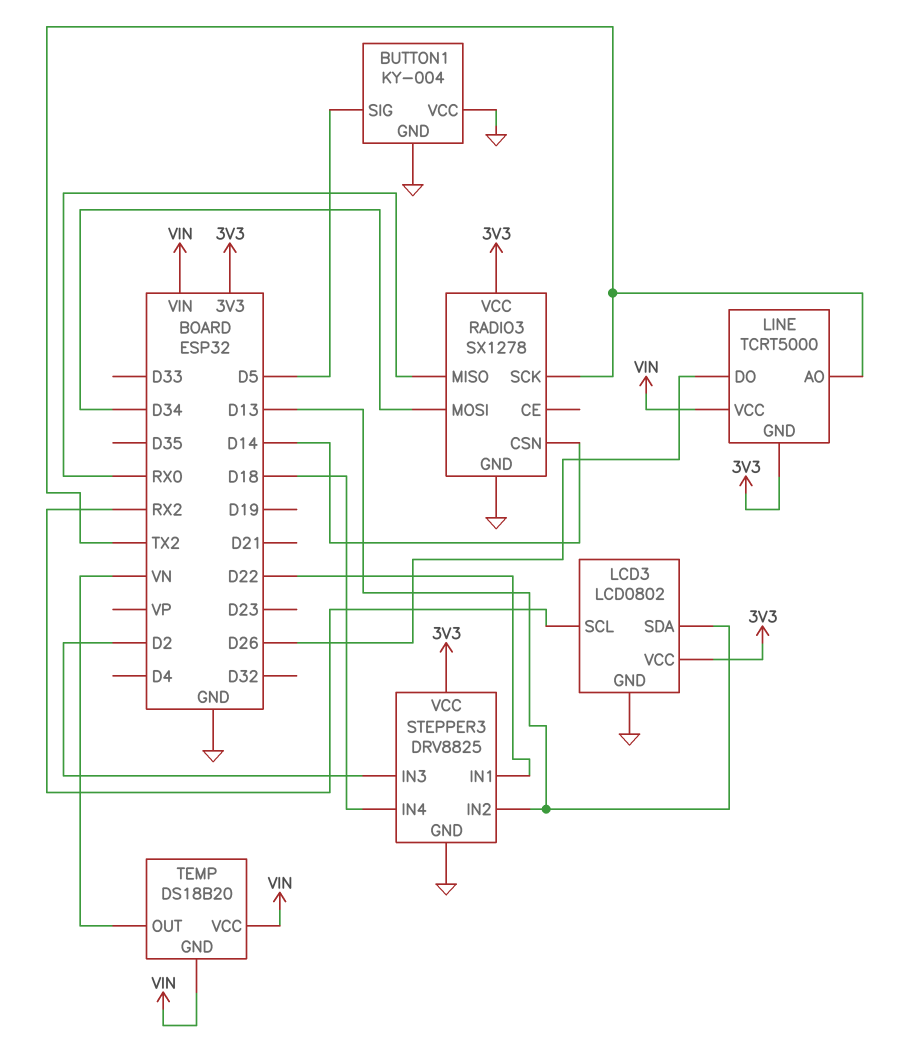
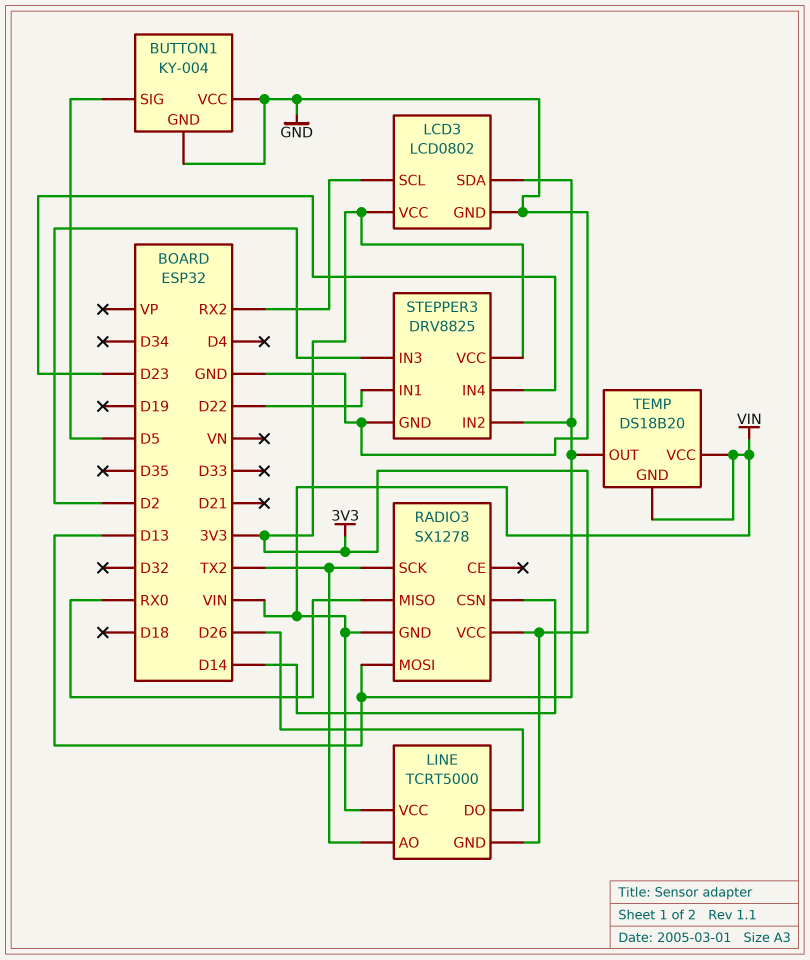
RADIO3 pin GND: GND -> VIN
RADIO3 pin MOSI: D34 -> D13
STEPPER3 pin IN4: D18 -> D23
TEMP pin OUT: VN -> D13

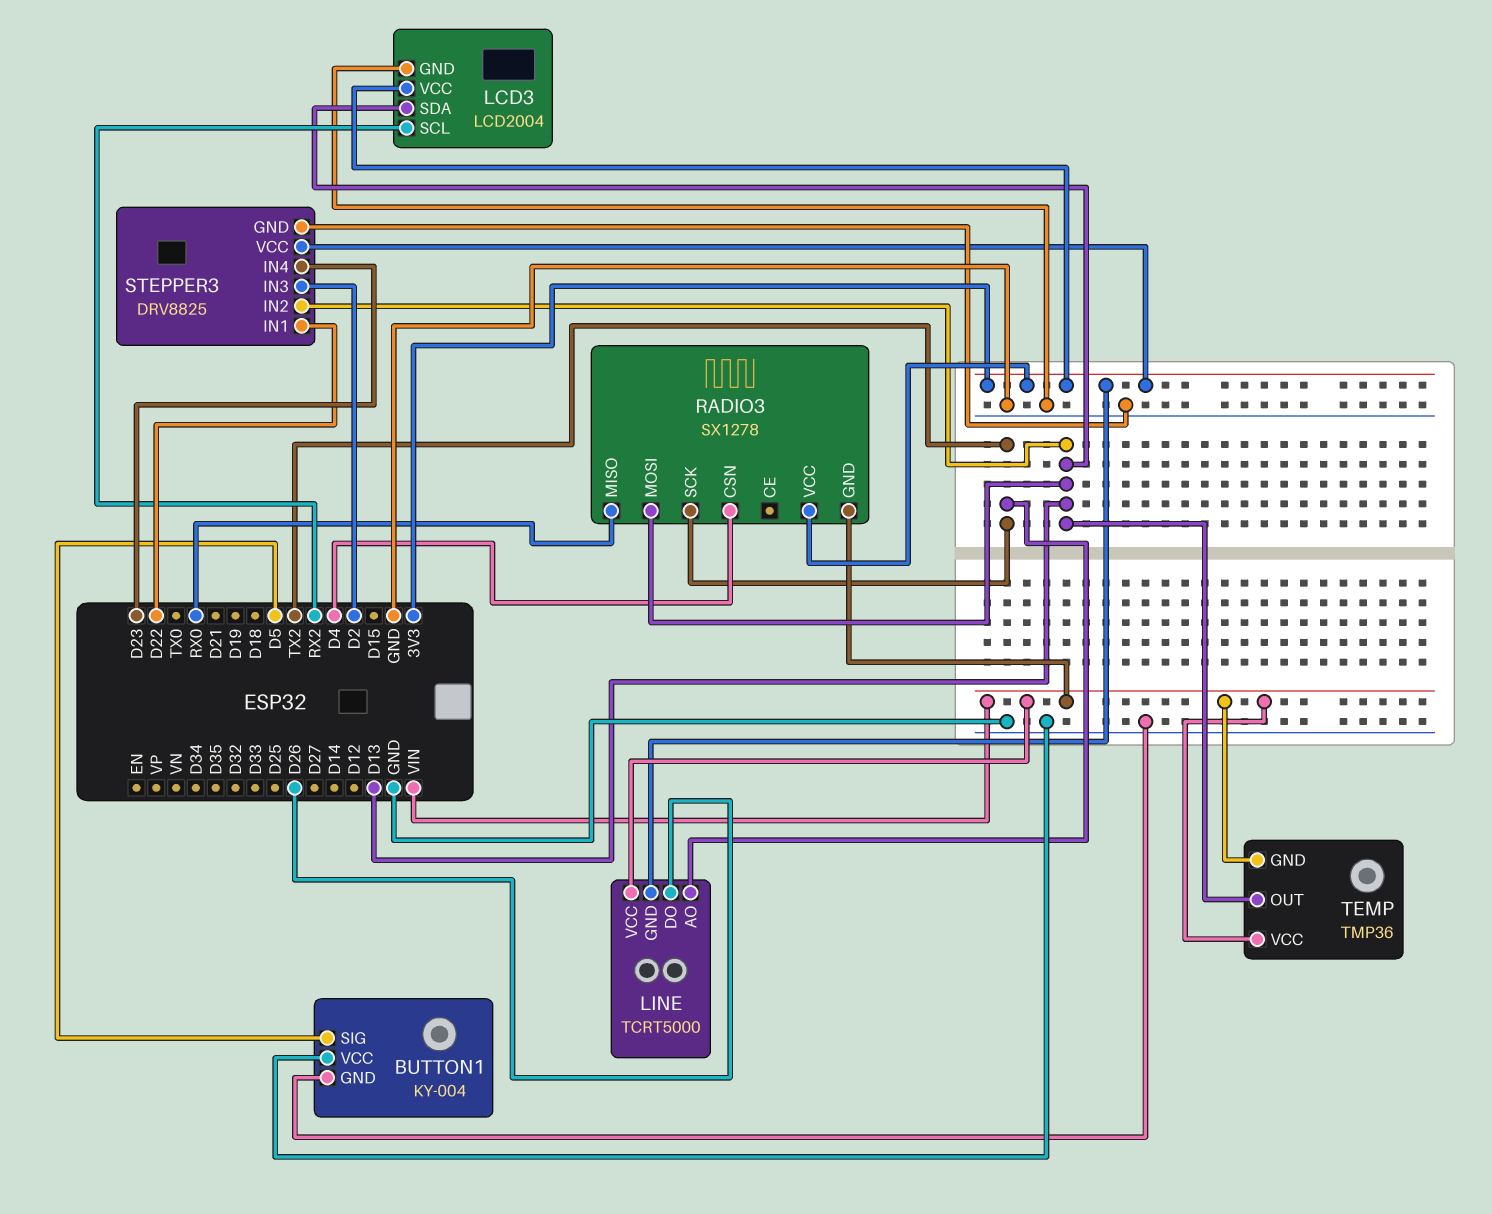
LCD3: LCD0802 -> LCD2004
RADIO3 pin CSN: D14 -> D4
TEMP: DS18B20 -> TMP36

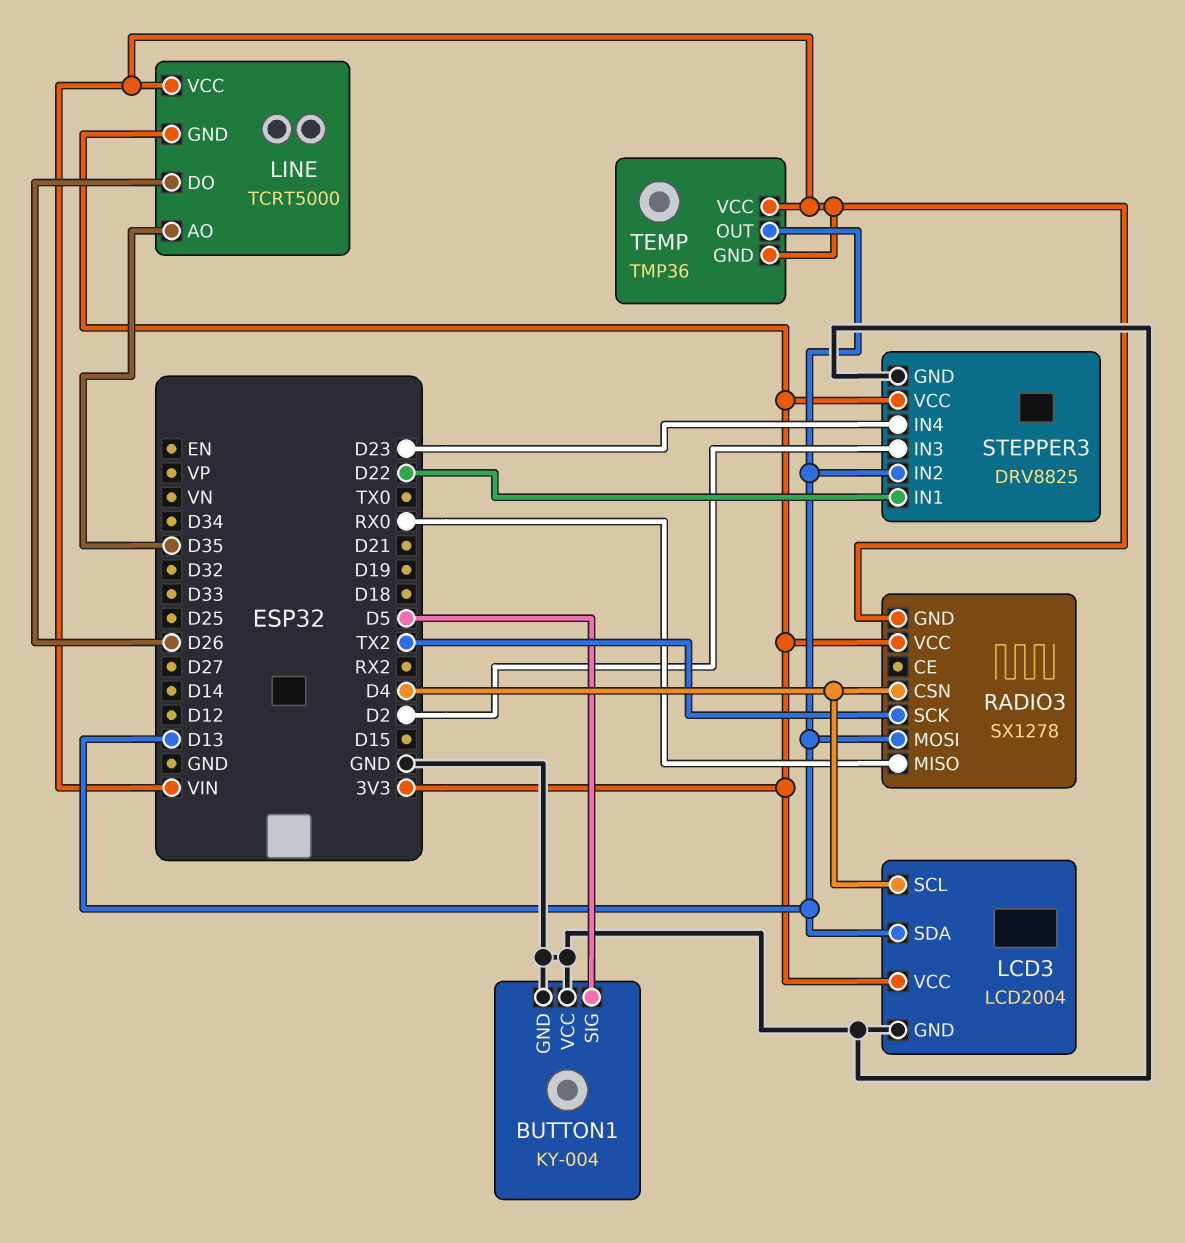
LCD3 pin SCL: RX2 -> D4
LINE pin AO: TX2 -> D35

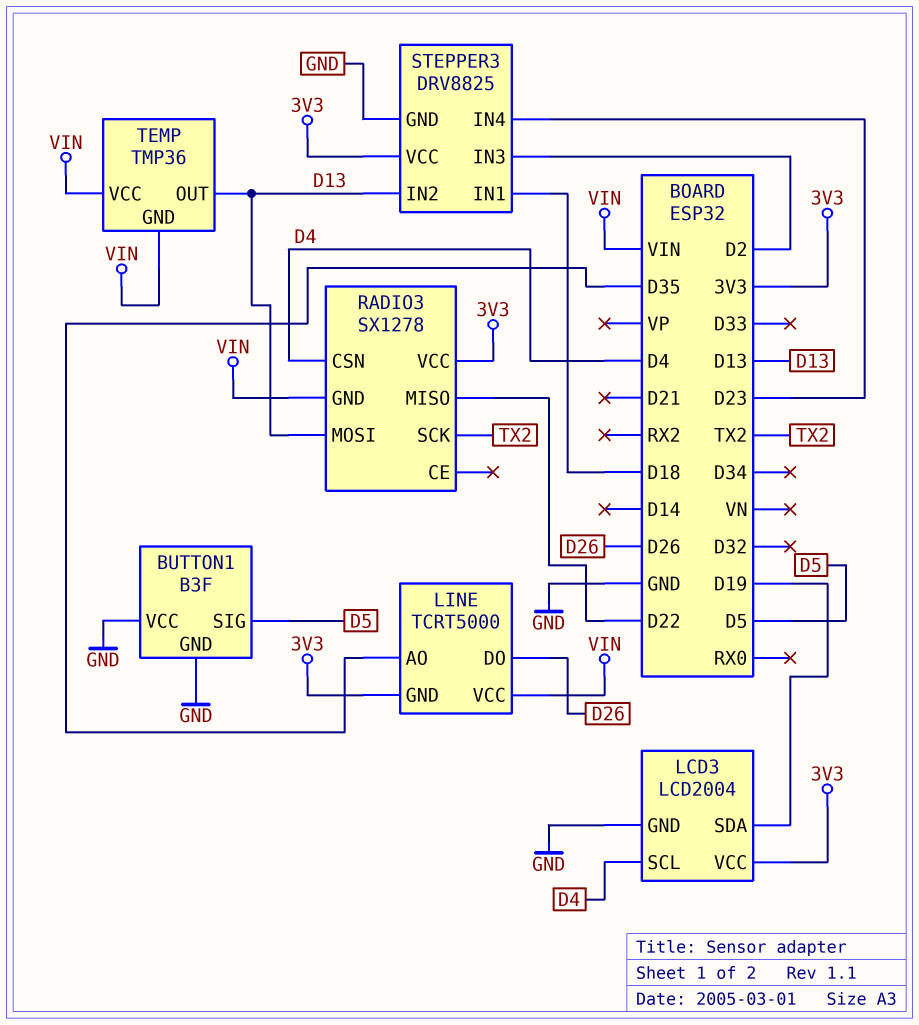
BUTTON1: KY-004 -> B3F
LCD3 pin SDA: D13 -> D19
RADIO3 pin MISO: RX0 -> D22
STEPPER3 pin IN1: D22 -> D18

